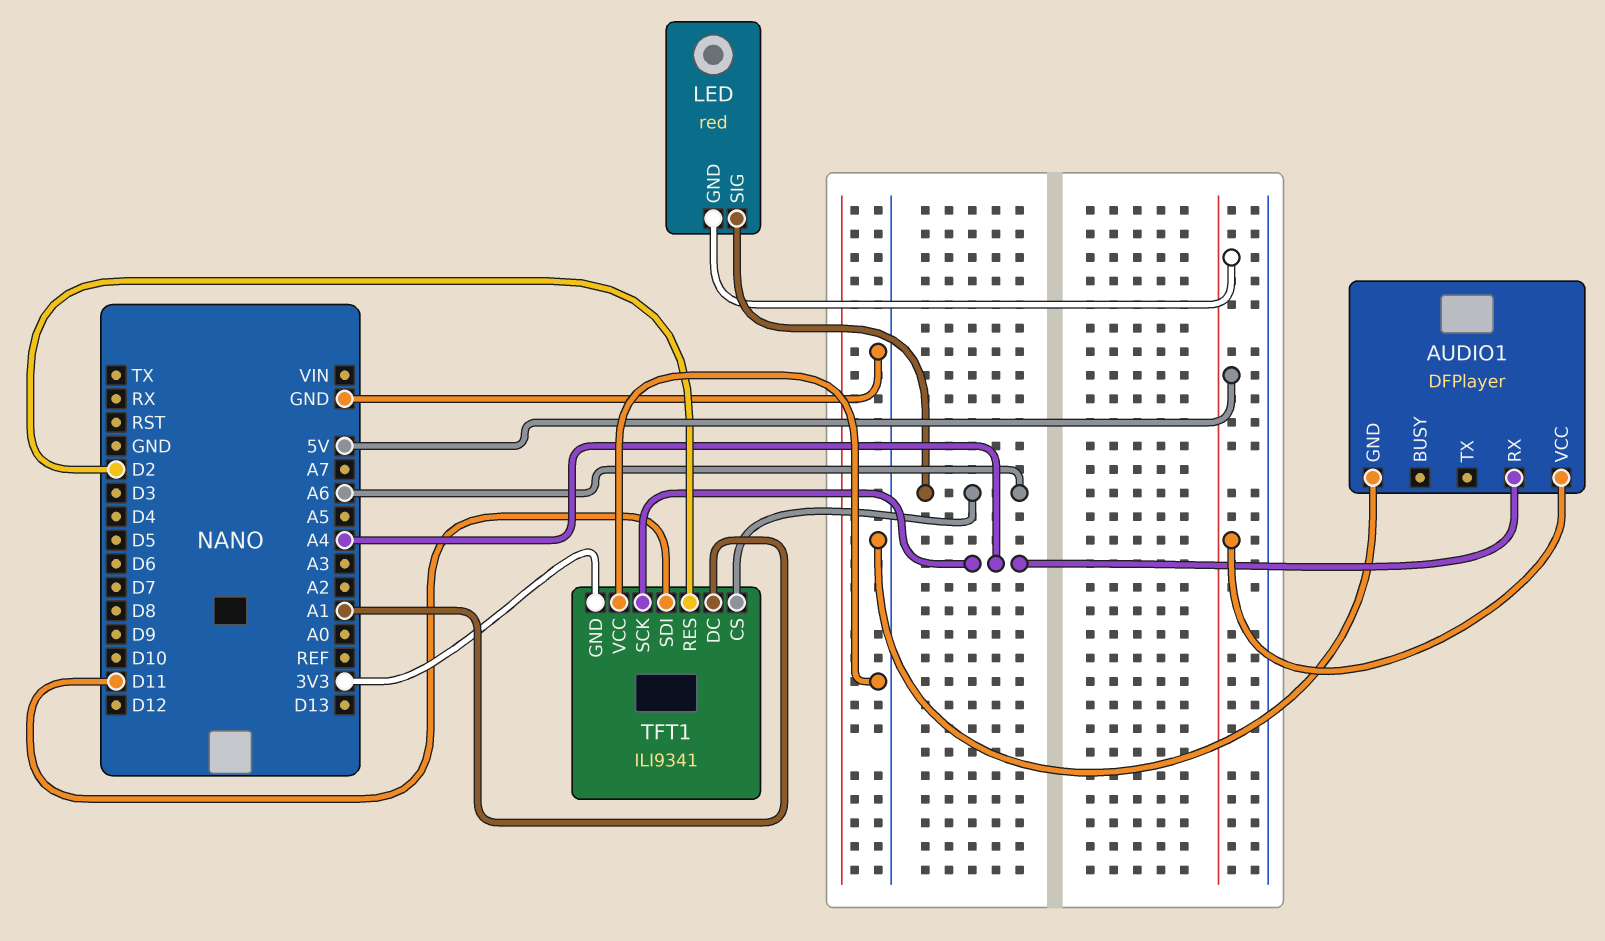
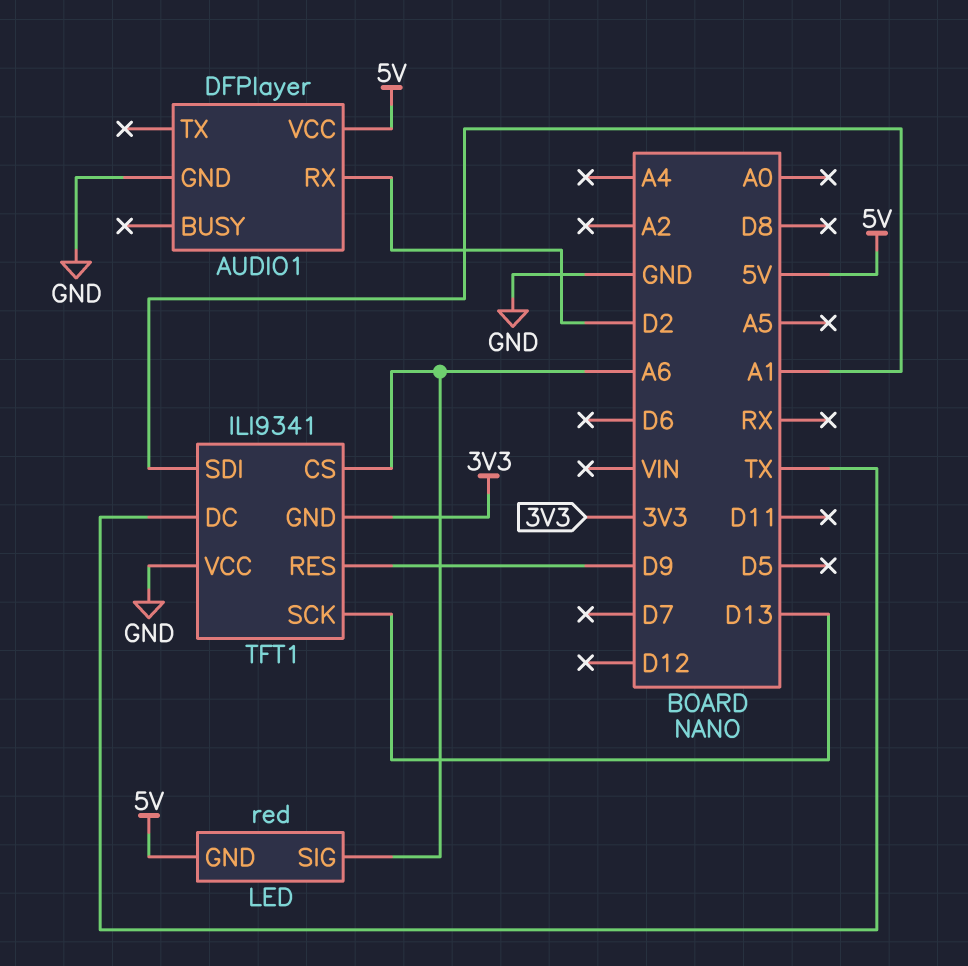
AUDIO1 pin RX: A4 -> D2
TFT1 pin DC: A1 -> TX
TFT1 pin RES: D2 -> D9
TFT1 pin SCK: A4 -> D13
TFT1 pin SDI: D11 -> A1

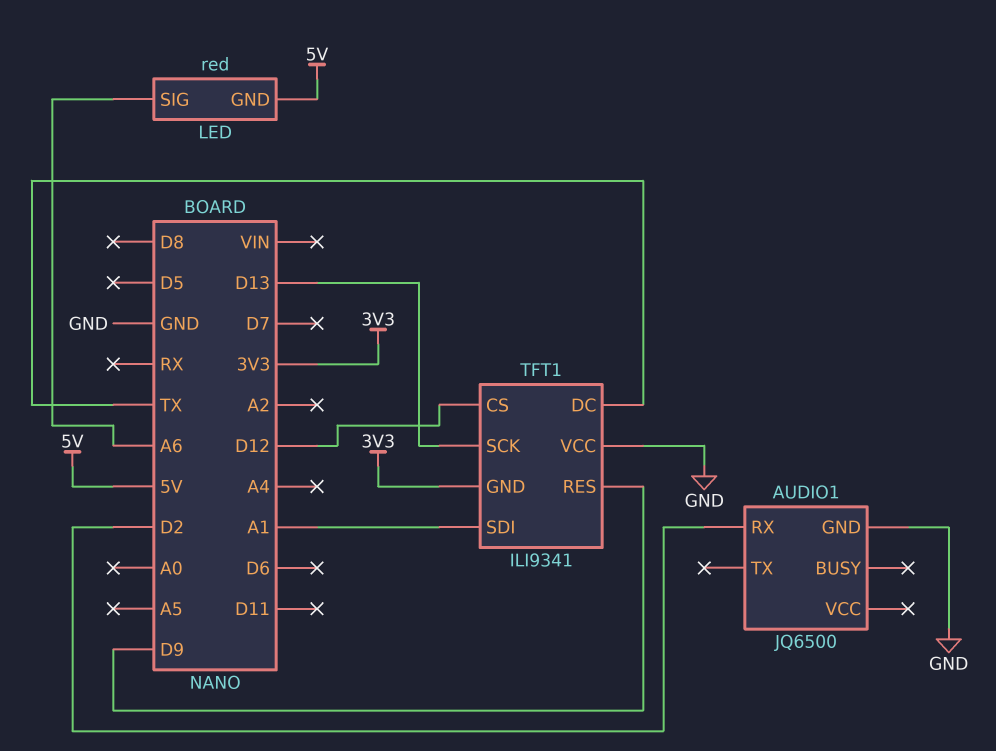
AUDIO1: DFPlayer -> JQ6500
AUDIO1 pin VCC: 5V -> none
TFT1 pin CS: A6 -> D12

